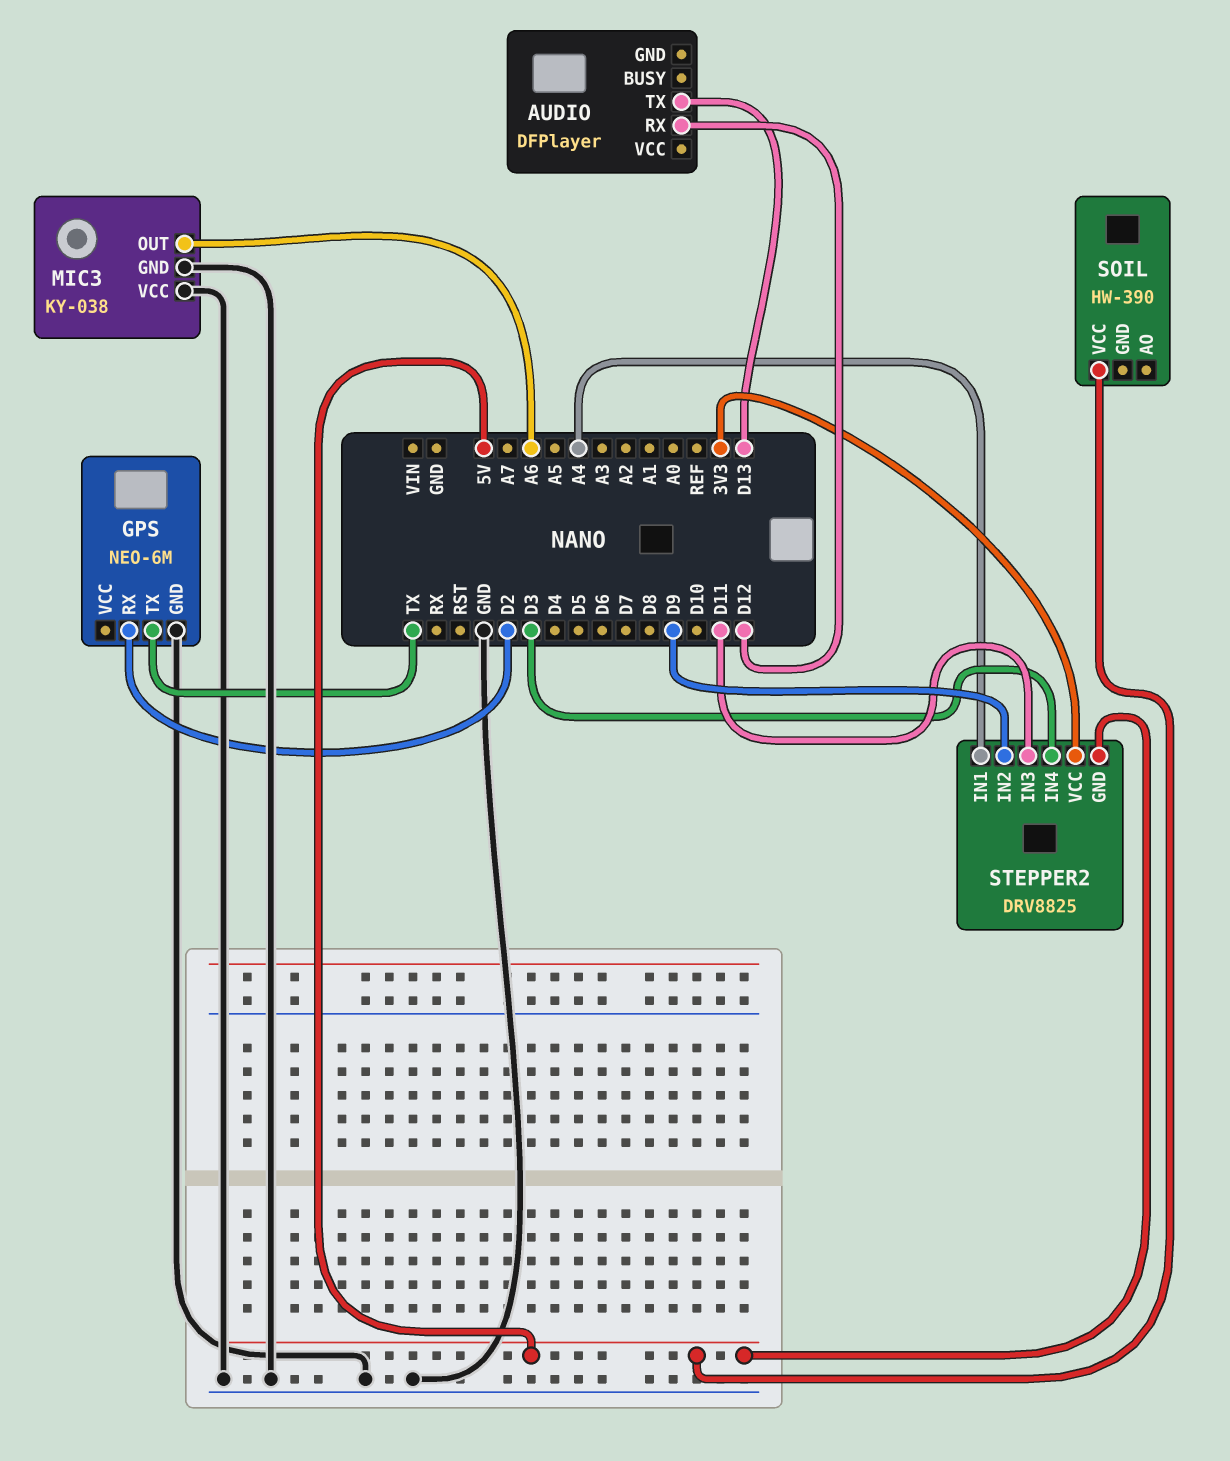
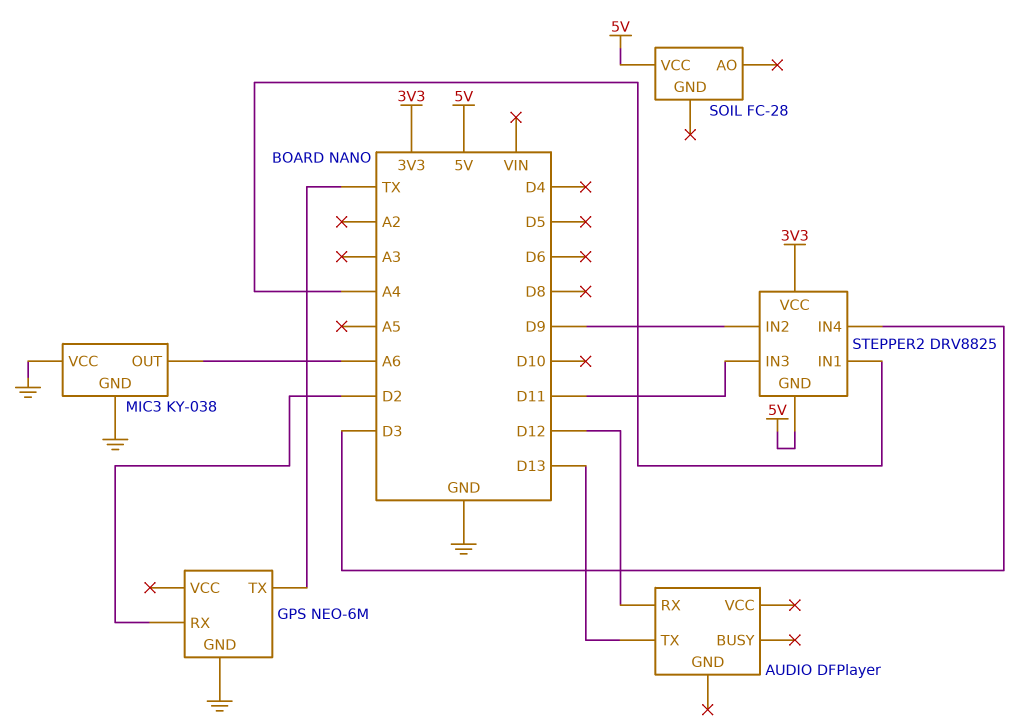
SOIL: HW-390 -> FC-28

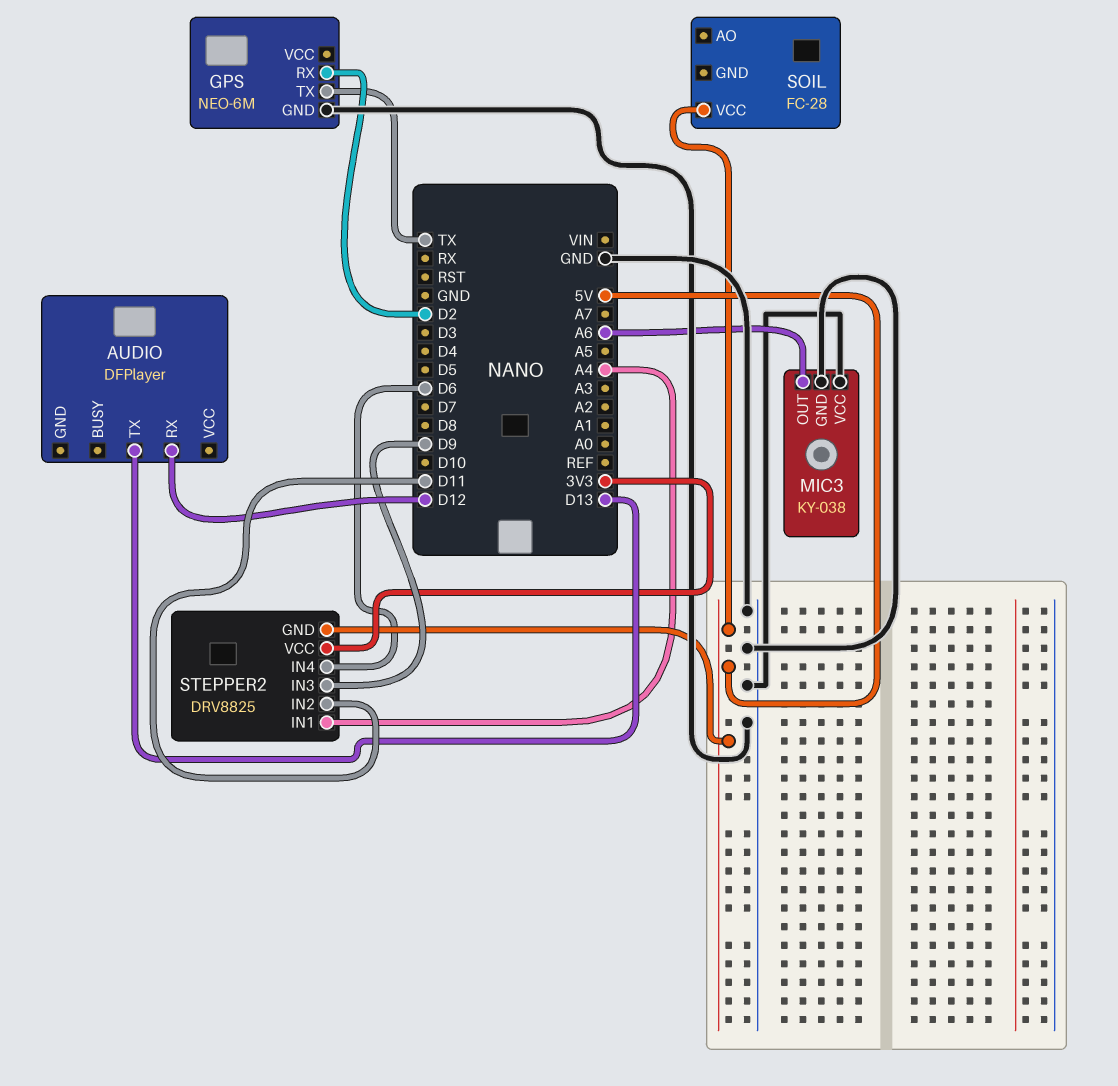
STEPPER2 pin IN2: D9 -> D11
STEPPER2 pin IN3: D11 -> D9
STEPPER2 pin IN4: D3 -> D6

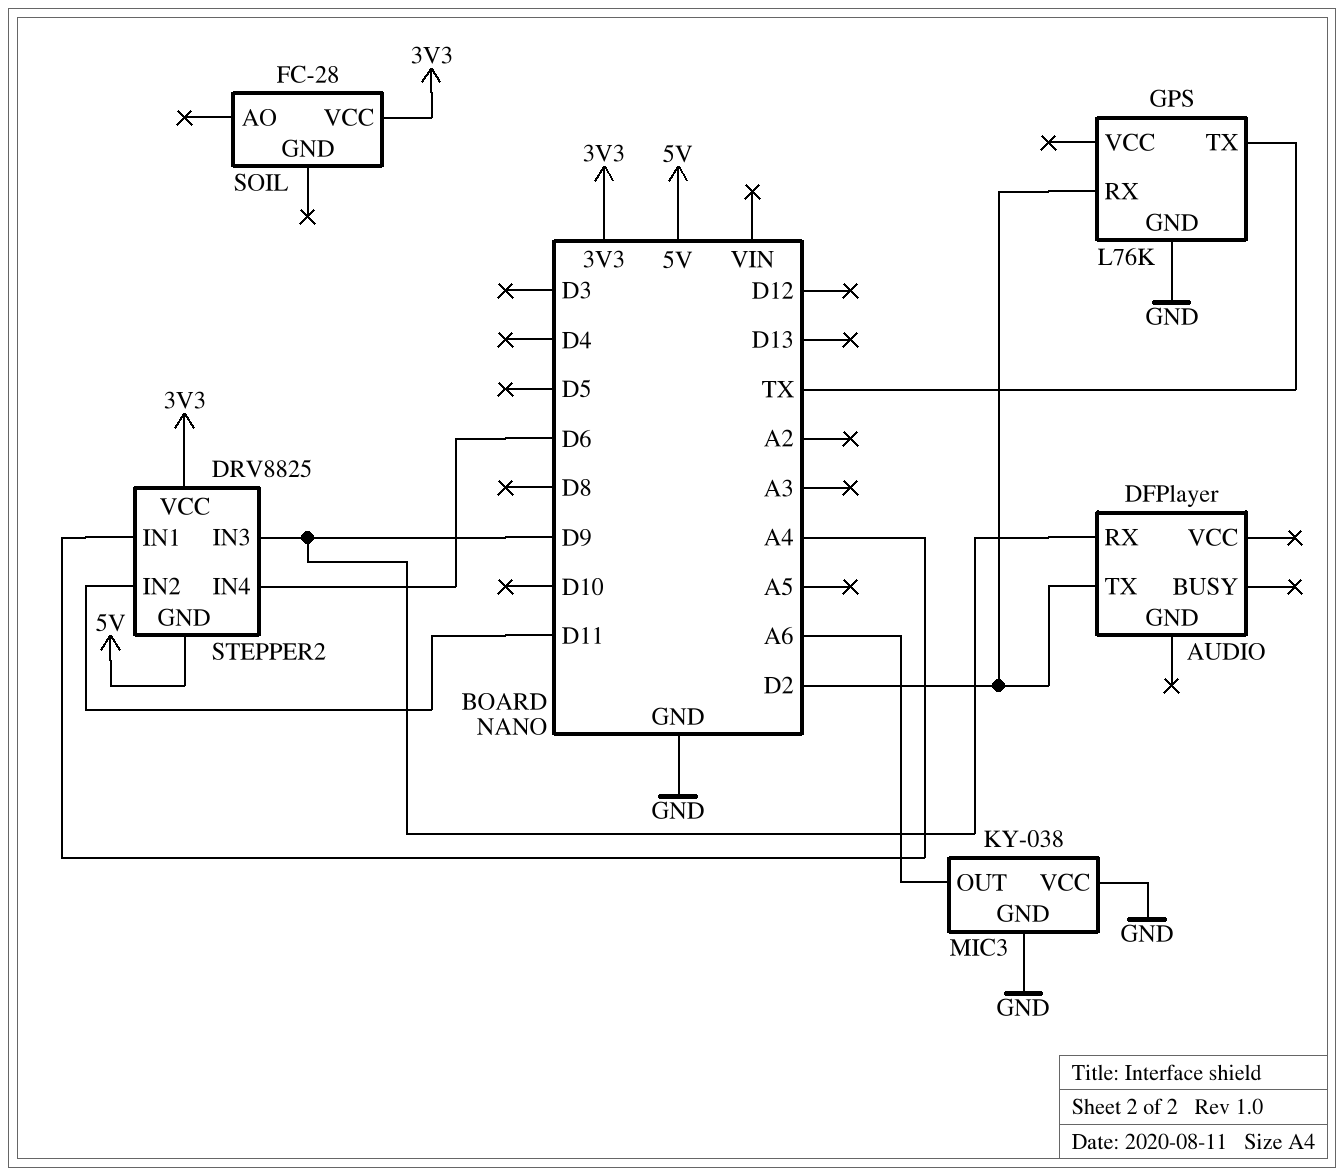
AUDIO pin RX: D12 -> D9
AUDIO pin TX: D13 -> D2
GPS: NEO-6M -> L76K
SOIL pin VCC: 5V -> 3V3

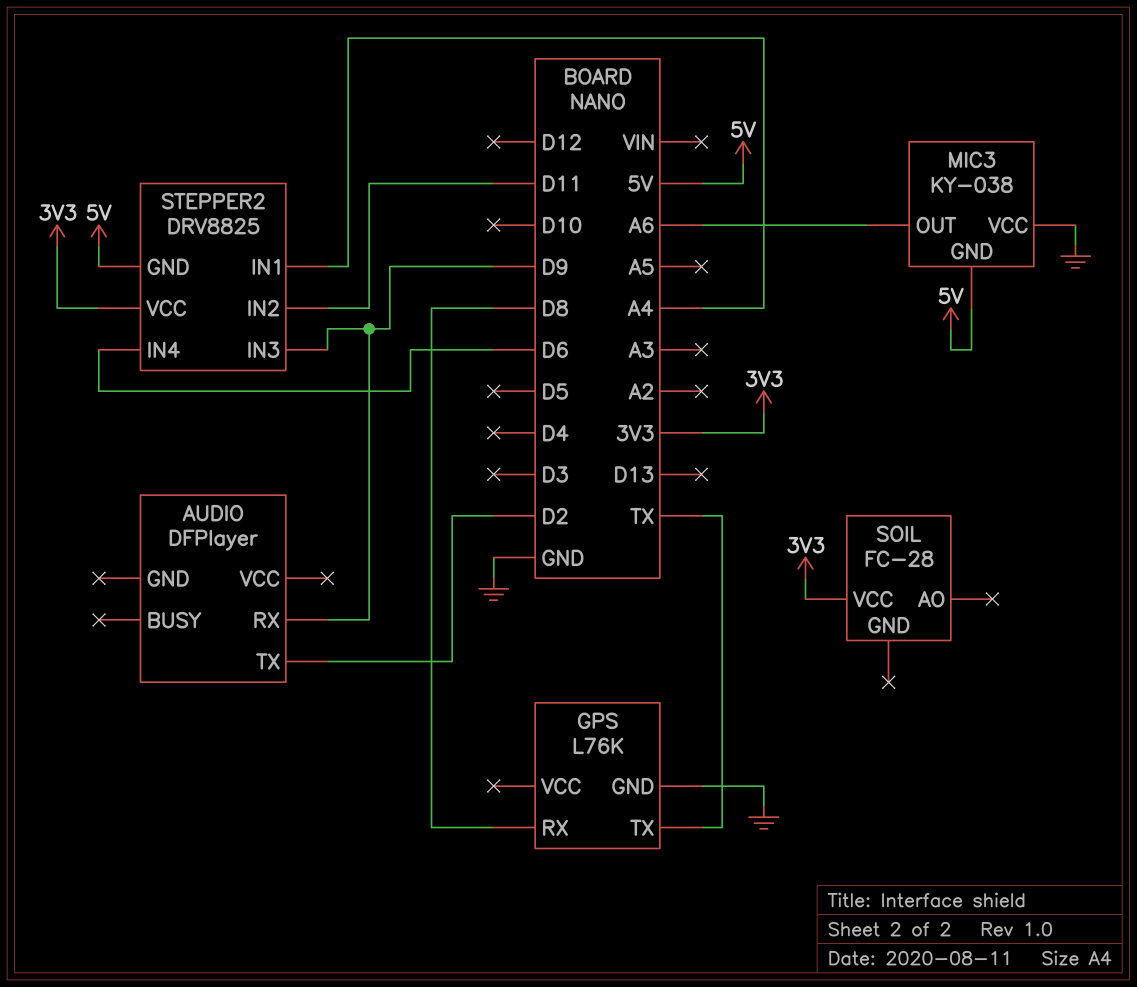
GPS pin RX: D2 -> D8
MIC3 pin GND: GND -> 5V

